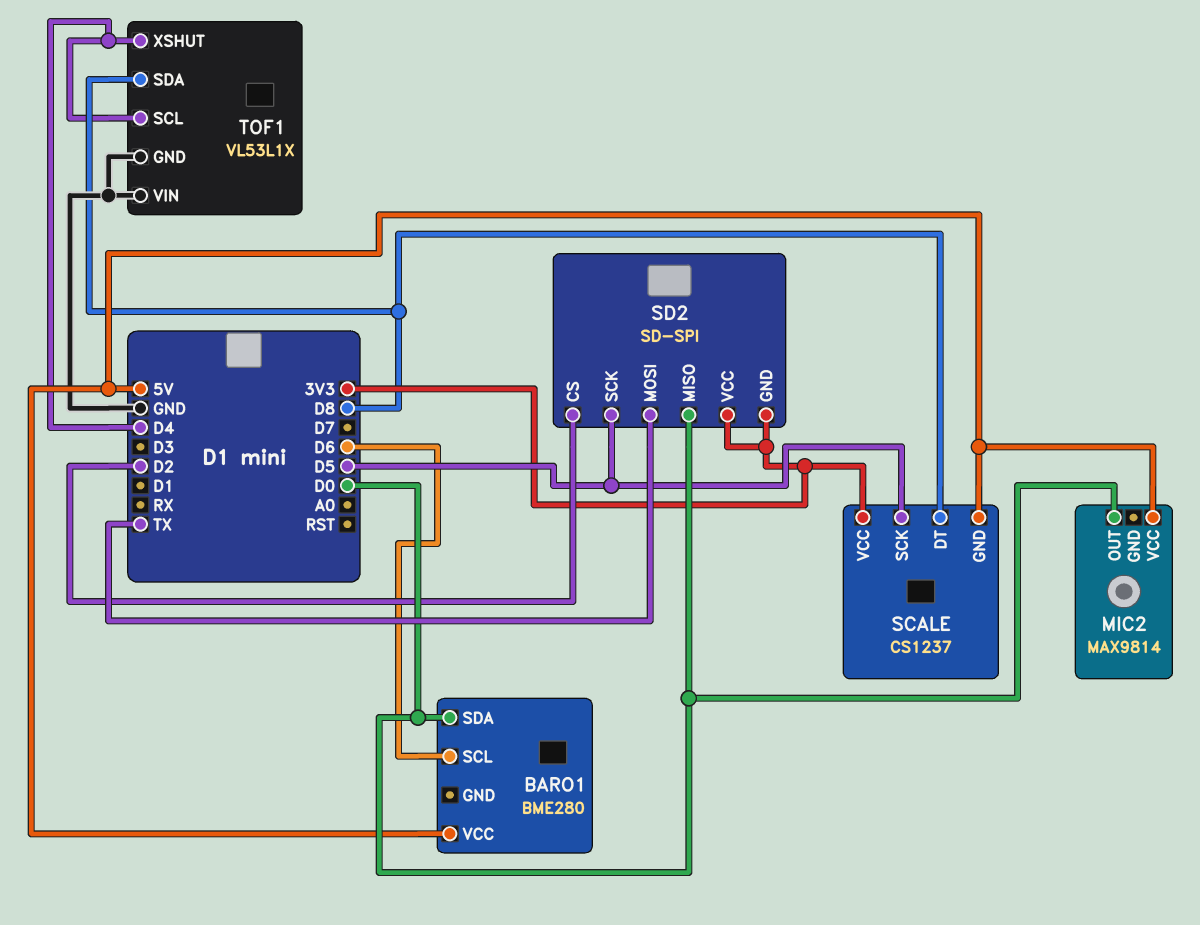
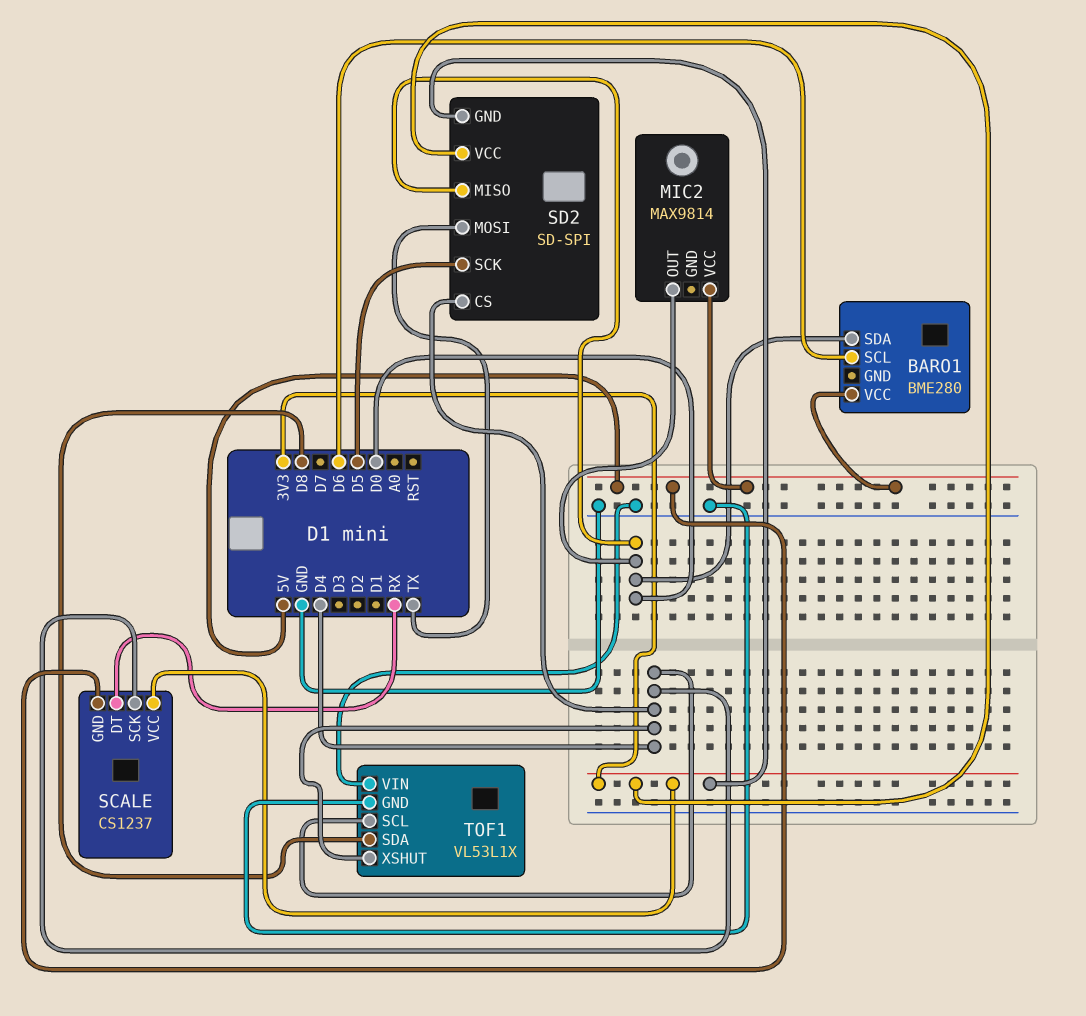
SCALE pin DT: D8 -> RX
SCALE pin SCK: D5 -> D4
SD2 pin CS: D2 -> D4

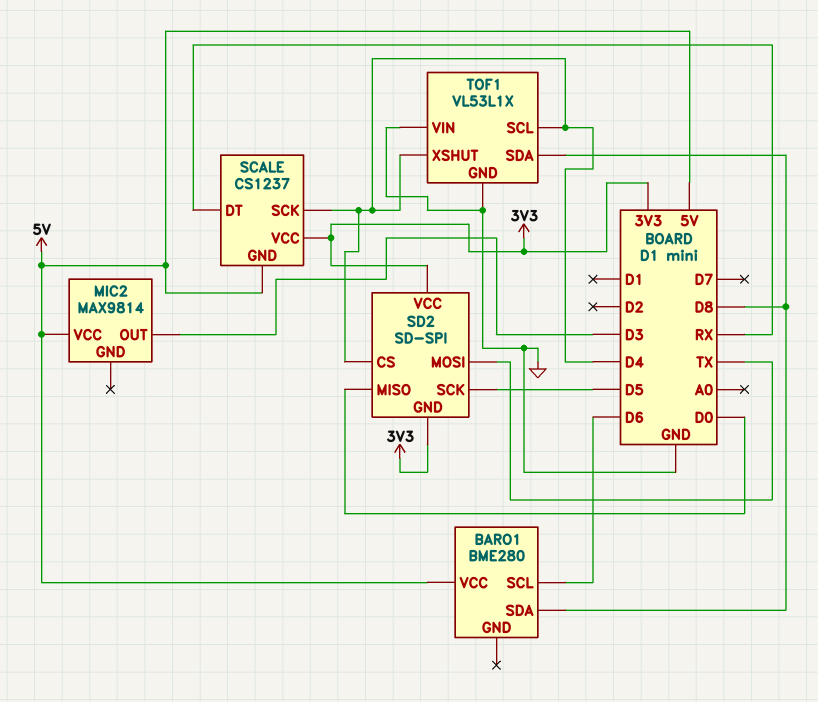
BARO1 pin SDA: D0 -> D8
MIC2 pin OUT: D0 -> D3

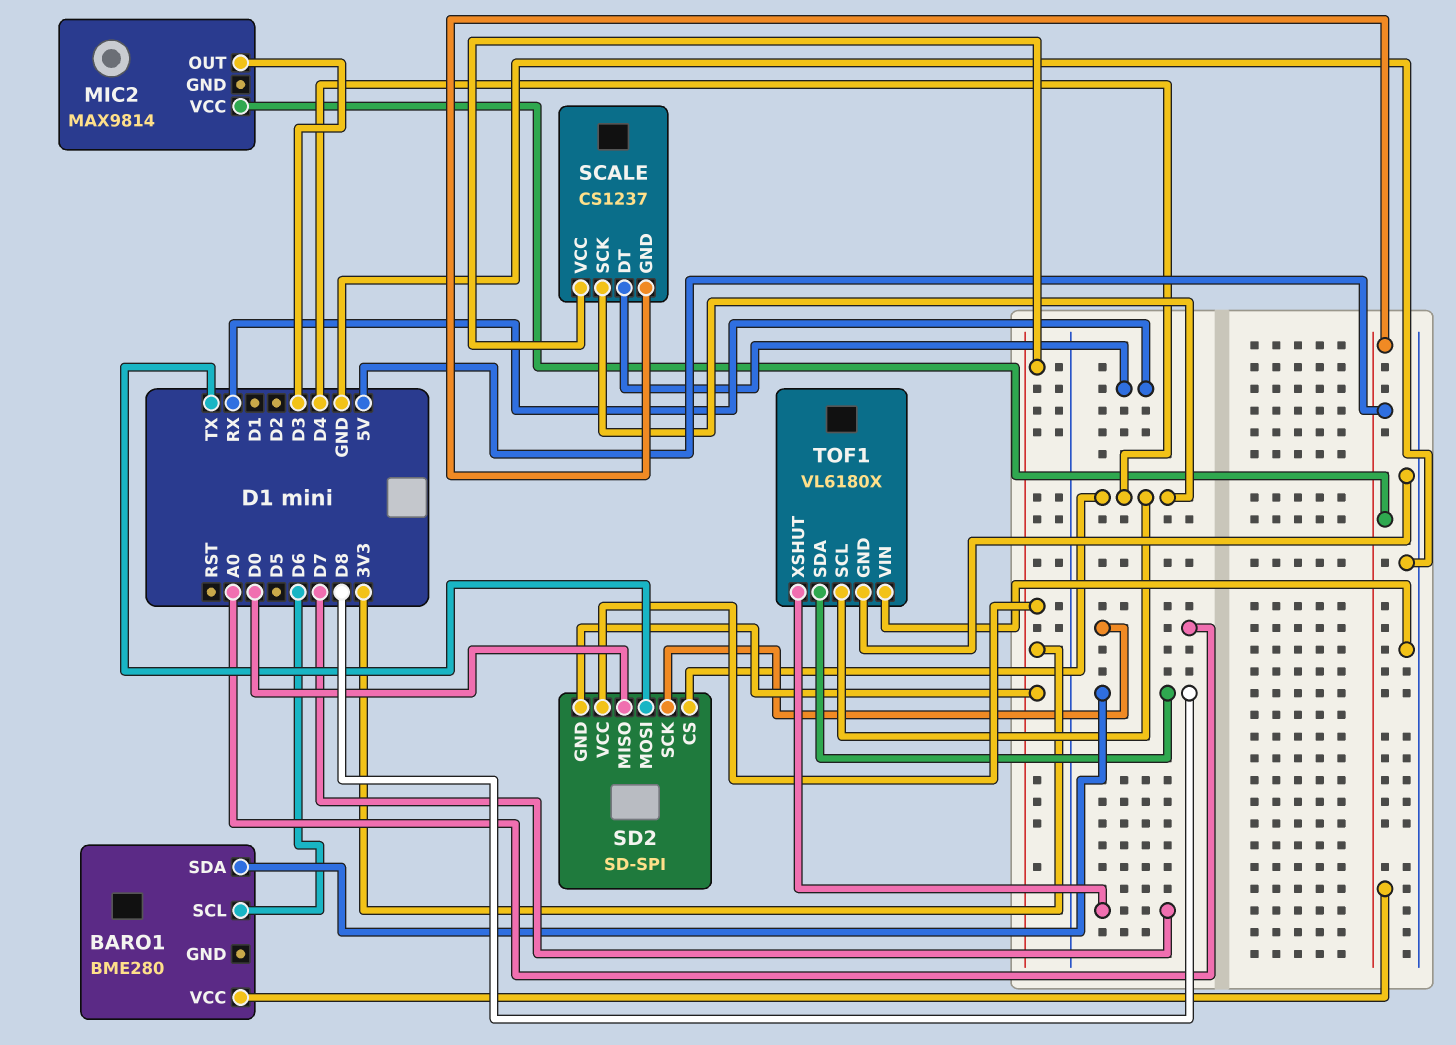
SD2 pin SCK: D5 -> A0
TOF1: VL53L1X -> VL6180X
TOF1 pin XSHUT: D4 -> D7

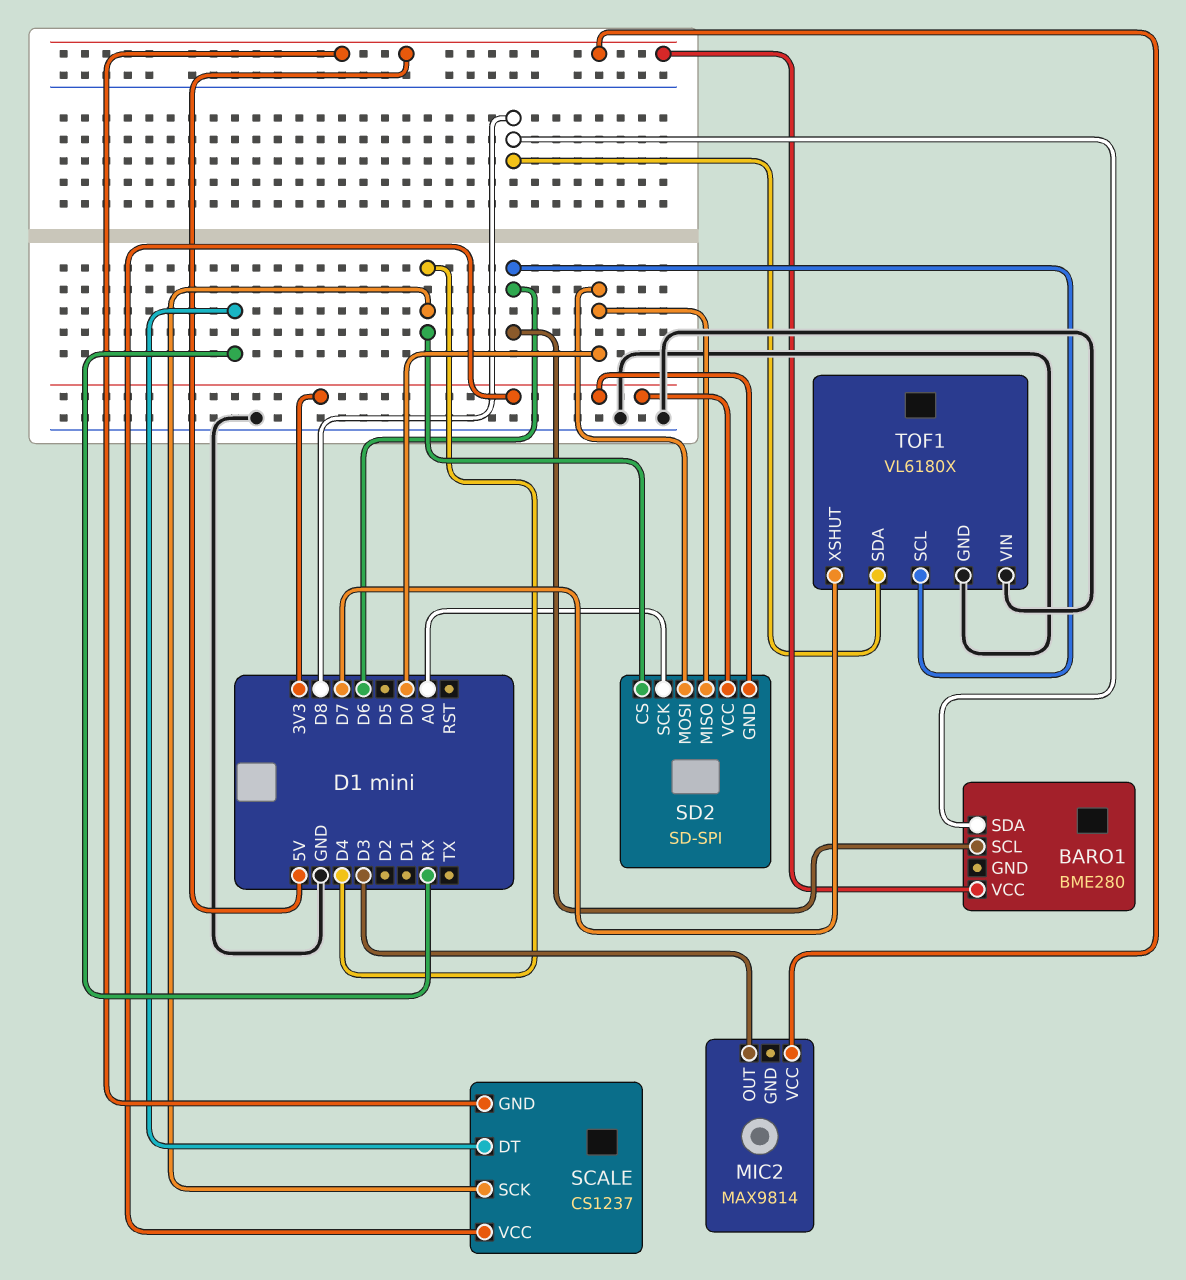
SD2 pin MOSI: TX -> D0
TOF1 pin SCL: D4 -> D6

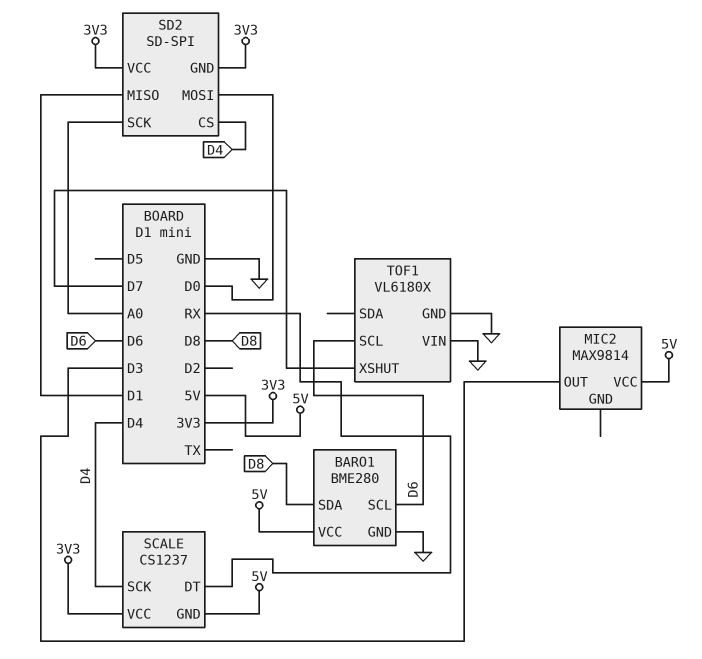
BARO1 pin GND: none -> GND
SD2 pin MISO: D0 -> D1
TOF1 pin SDA: D8 -> none

